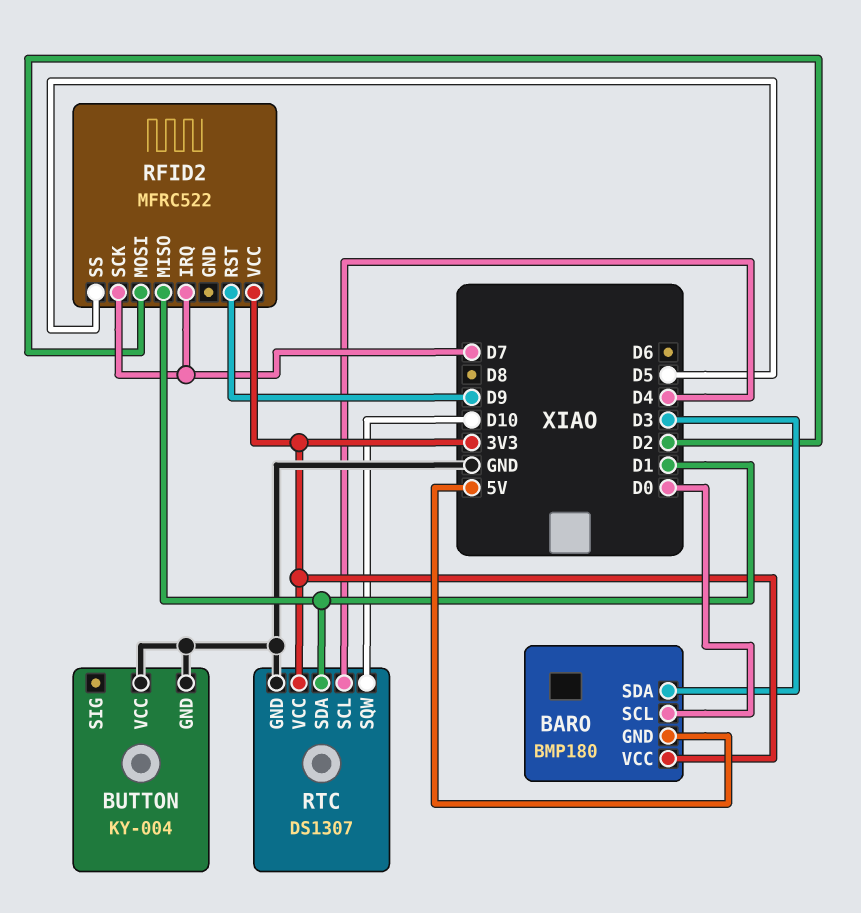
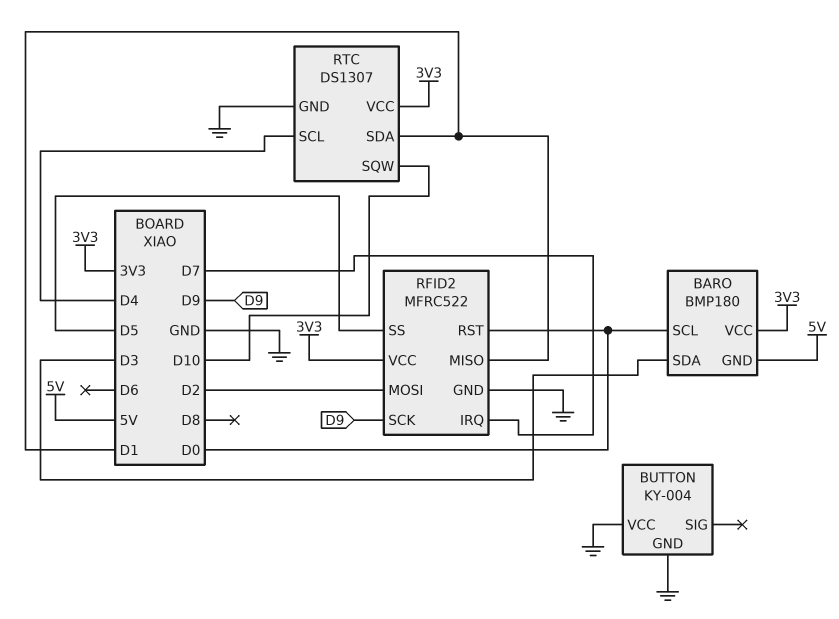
RFID2 pin GND: none -> GND
RFID2 pin RST: D9 -> D0
RFID2 pin SCK: D7 -> D9

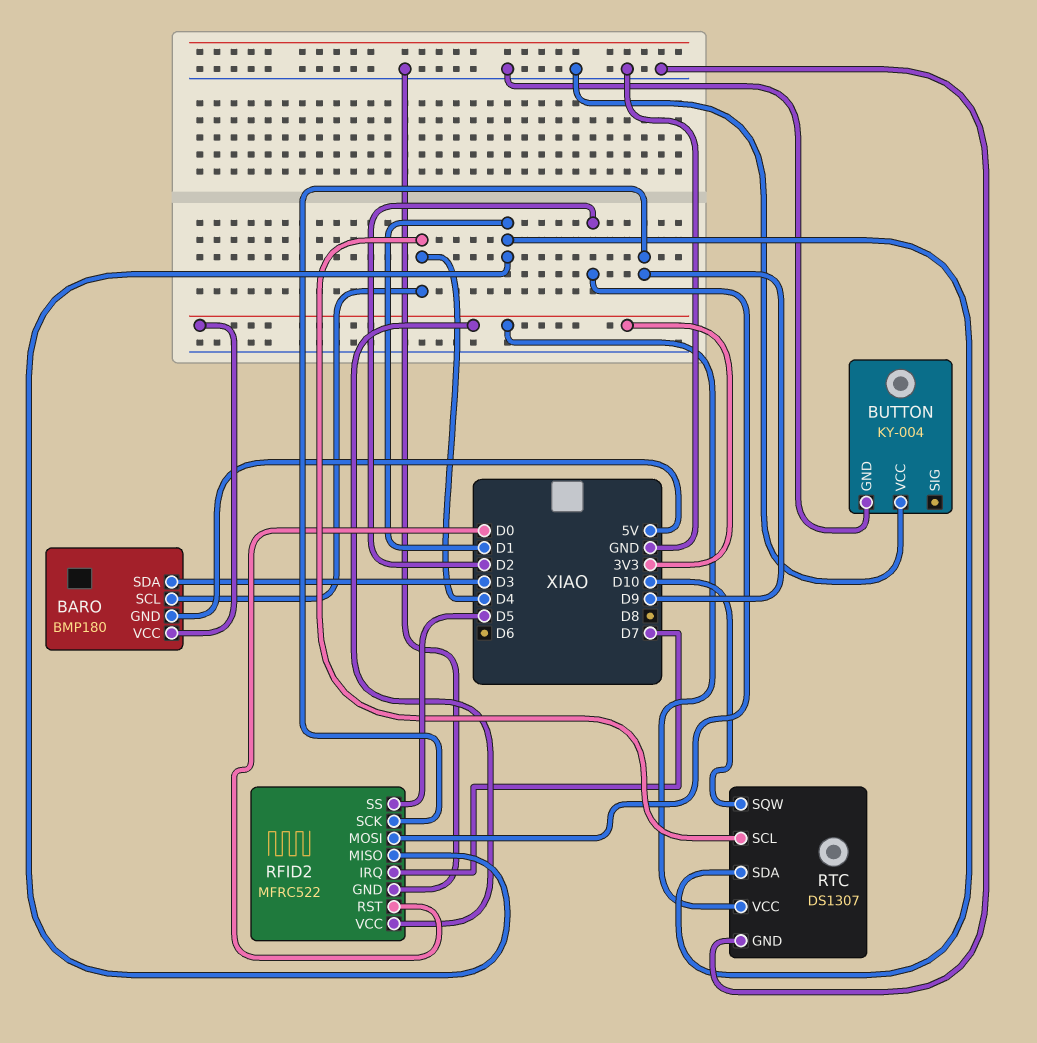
BARO pin SCL: D0 -> D4

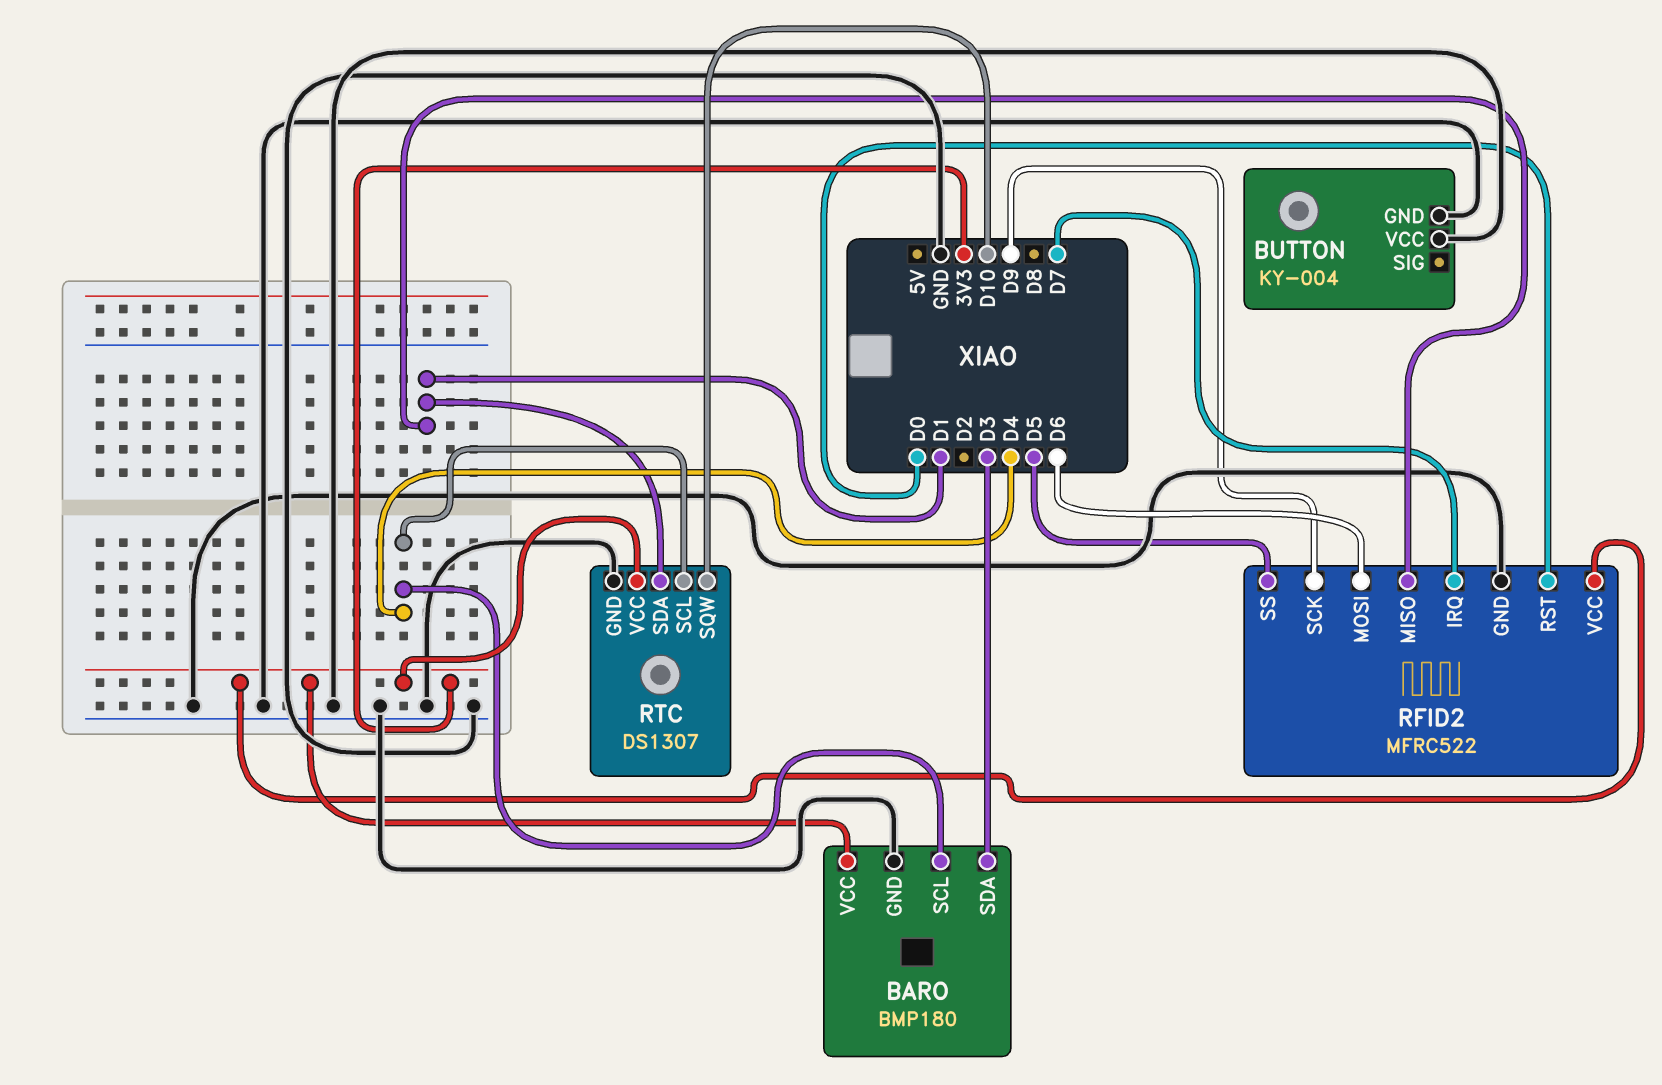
BARO pin GND: 5V -> GND
RFID2 pin MOSI: D2 -> D6

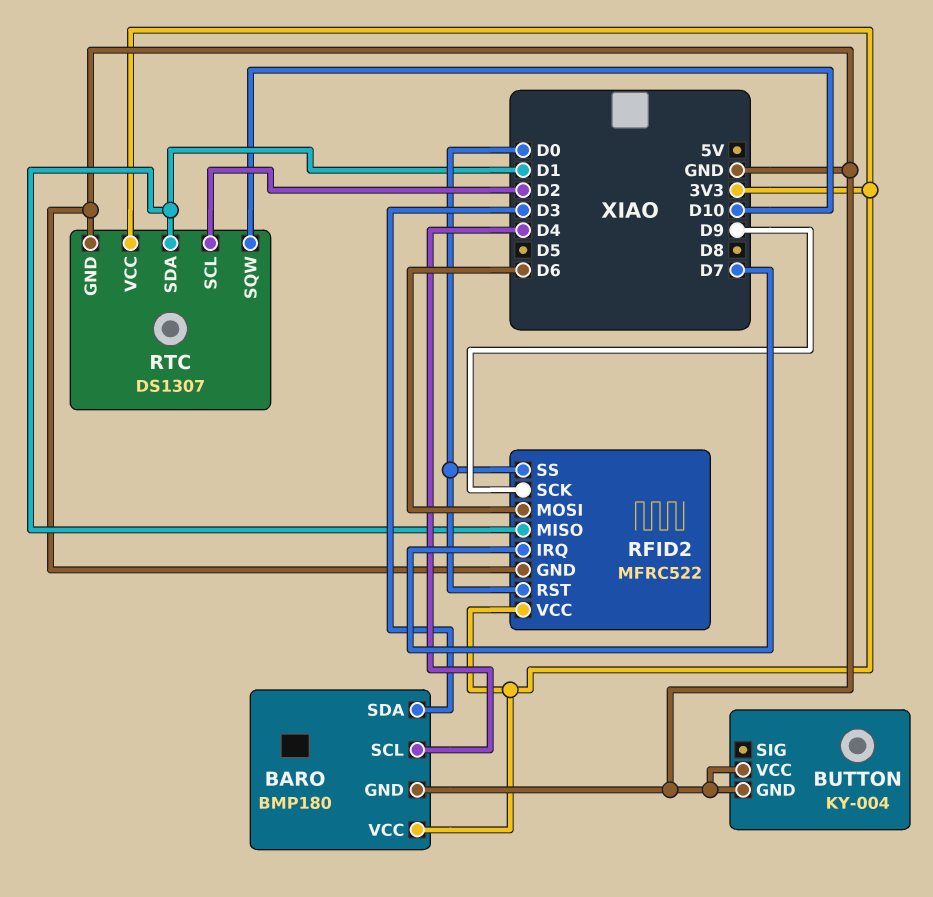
RFID2 pin SS: D5 -> D0
RTC pin SCL: D4 -> D2

